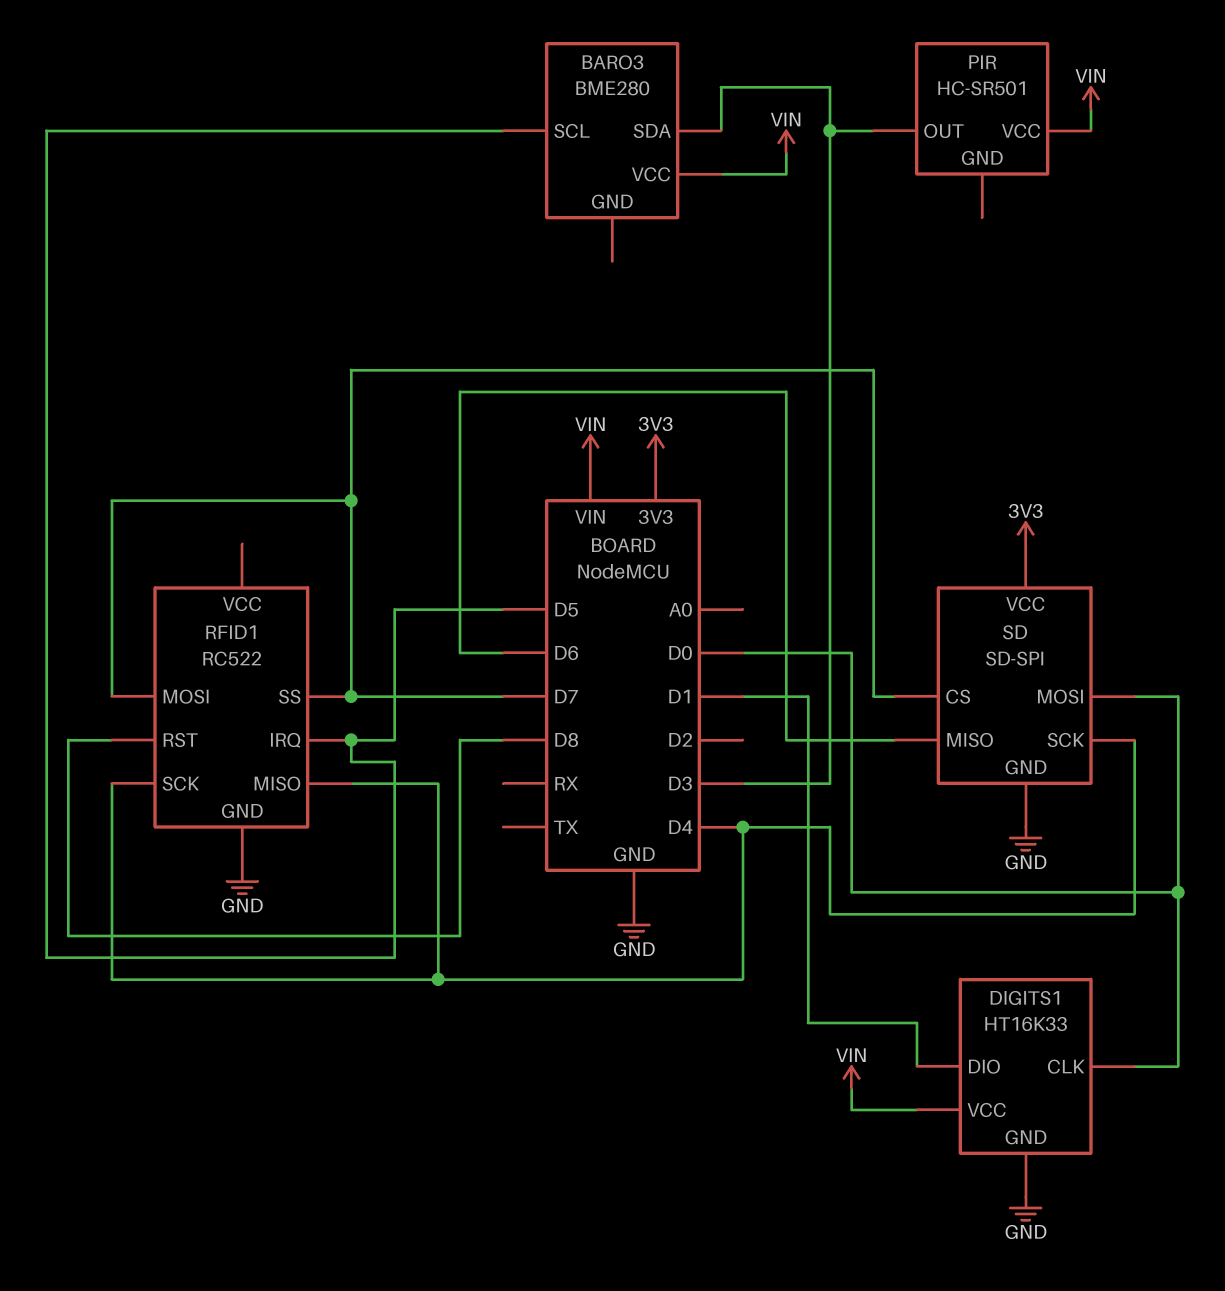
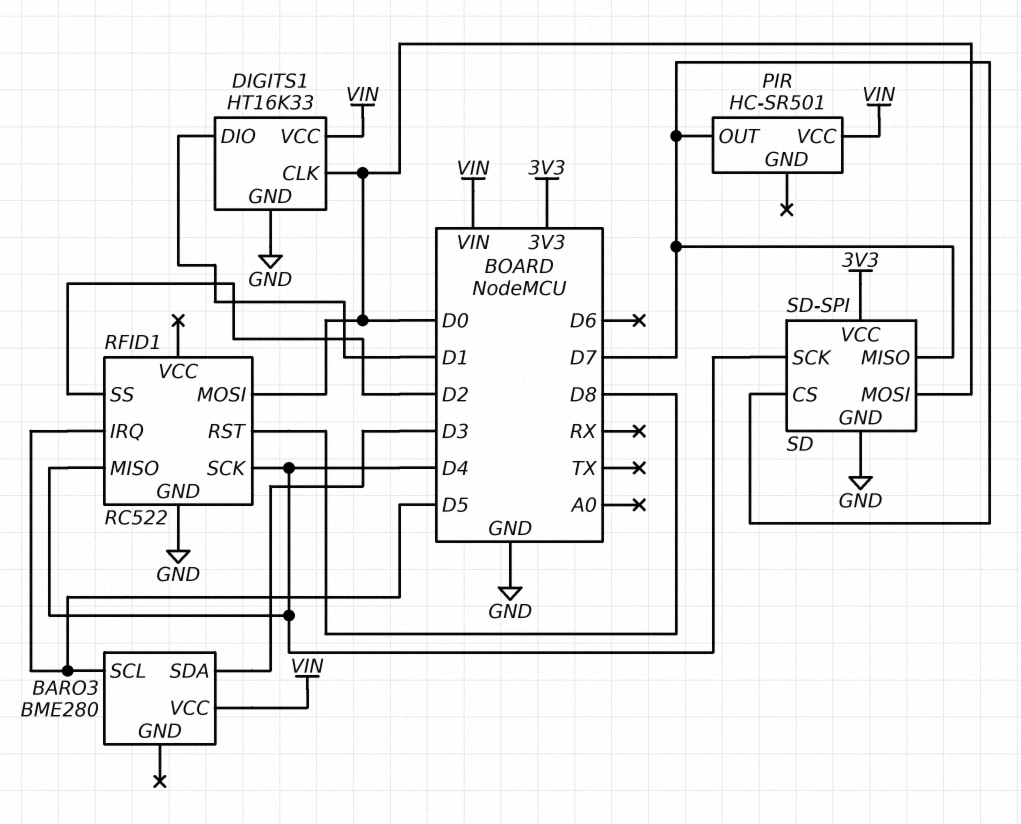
PIR pin OUT: D3 -> D7
RFID1 pin MOSI: D7 -> D0
RFID1 pin SS: D7 -> D2
SD pin MISO: D6 -> D7

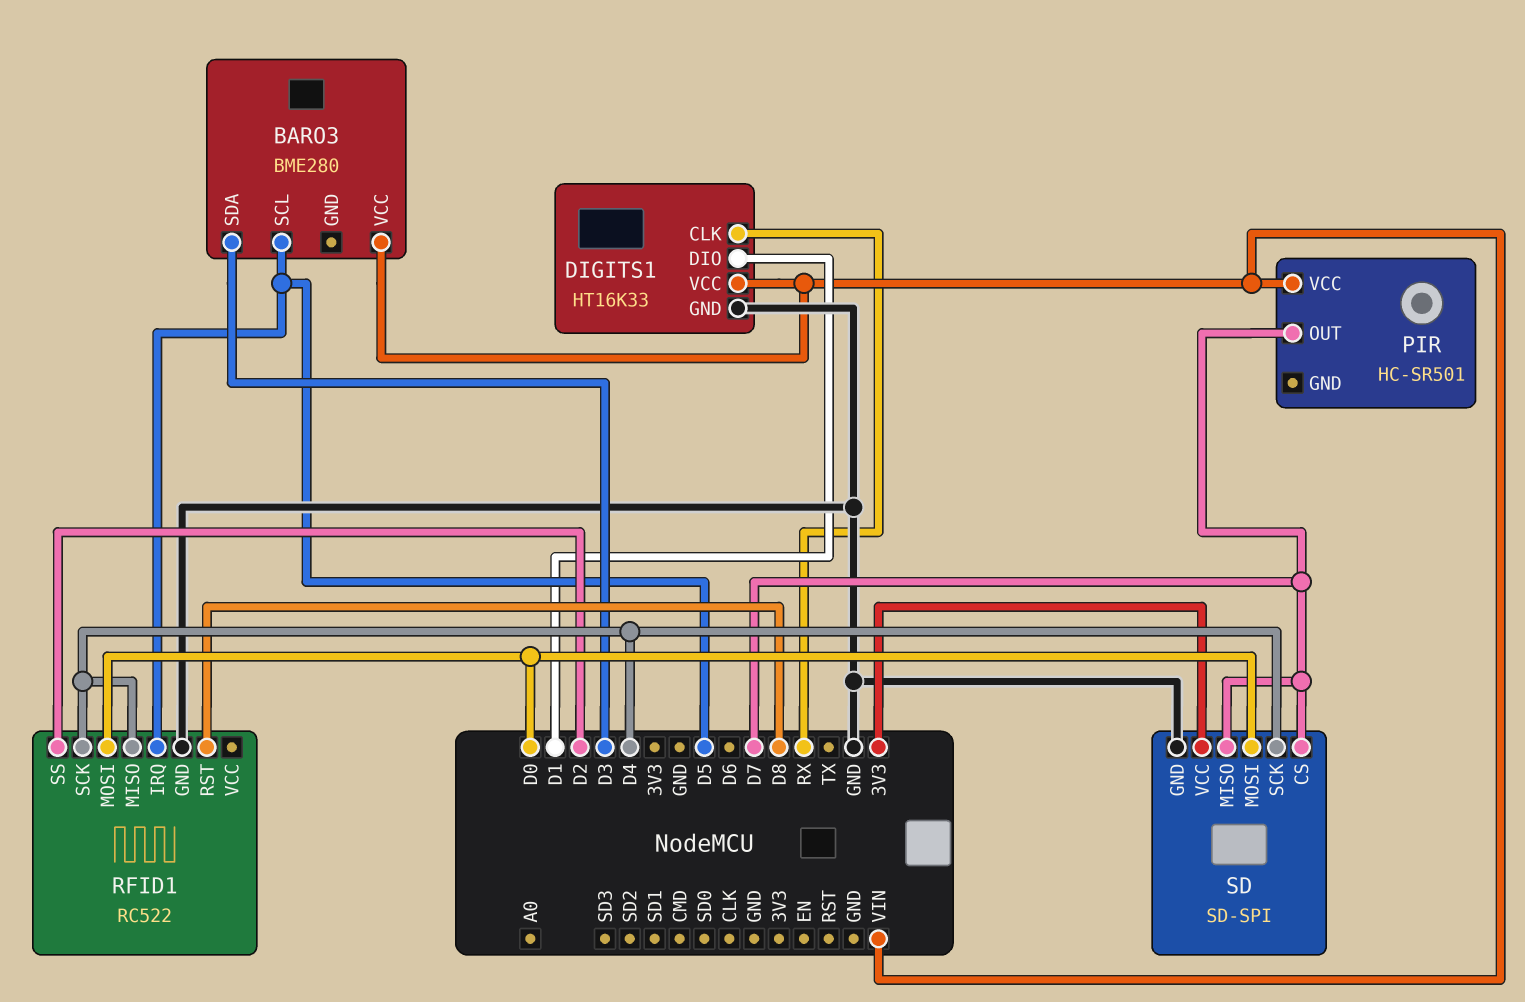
DIGITS1 pin CLK: D0 -> RX

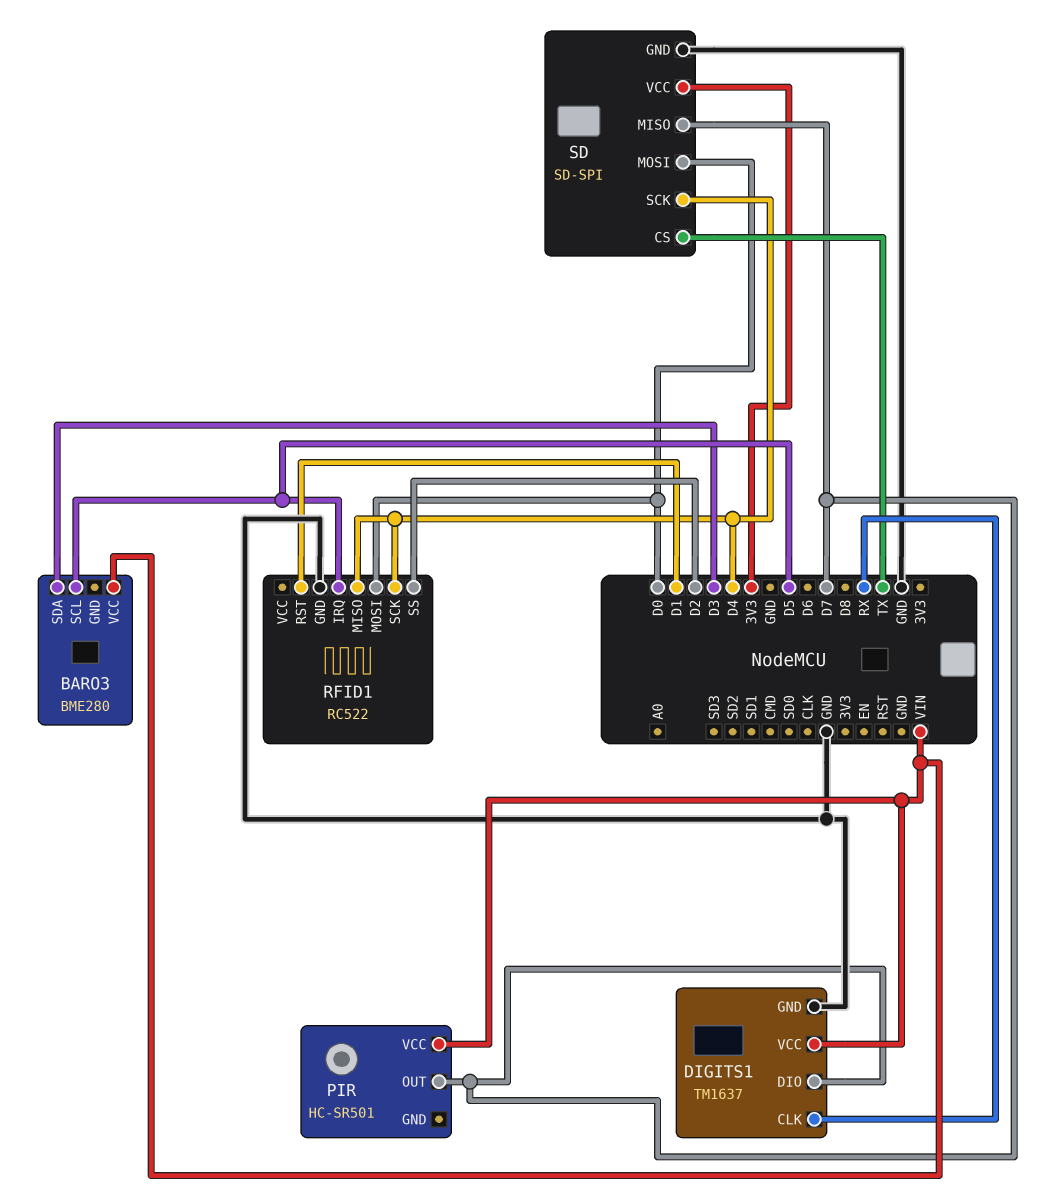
DIGITS1: HT16K33 -> TM1637
DIGITS1 pin DIO: D1 -> D7
RFID1 pin RST: D8 -> D1
SD pin CS: D7 -> TX

